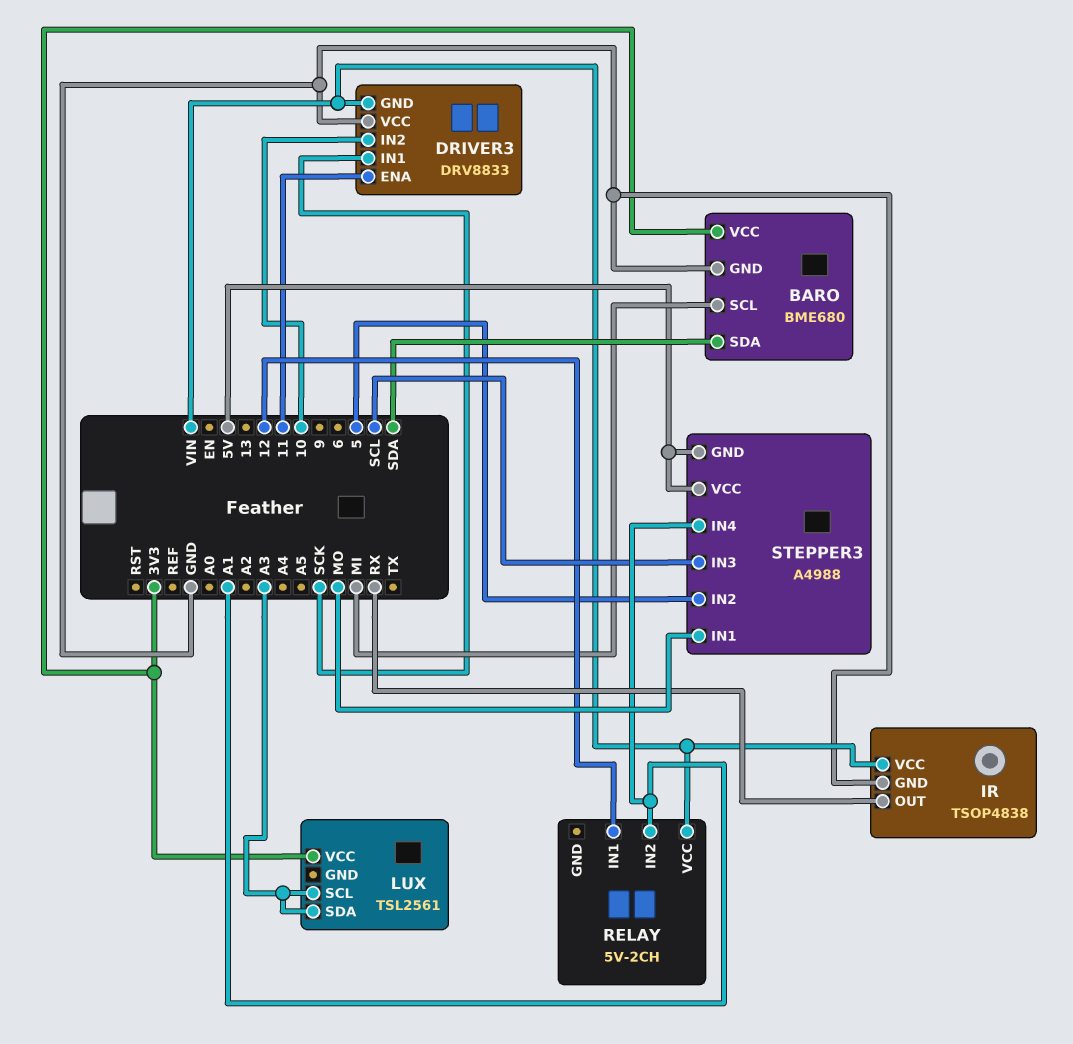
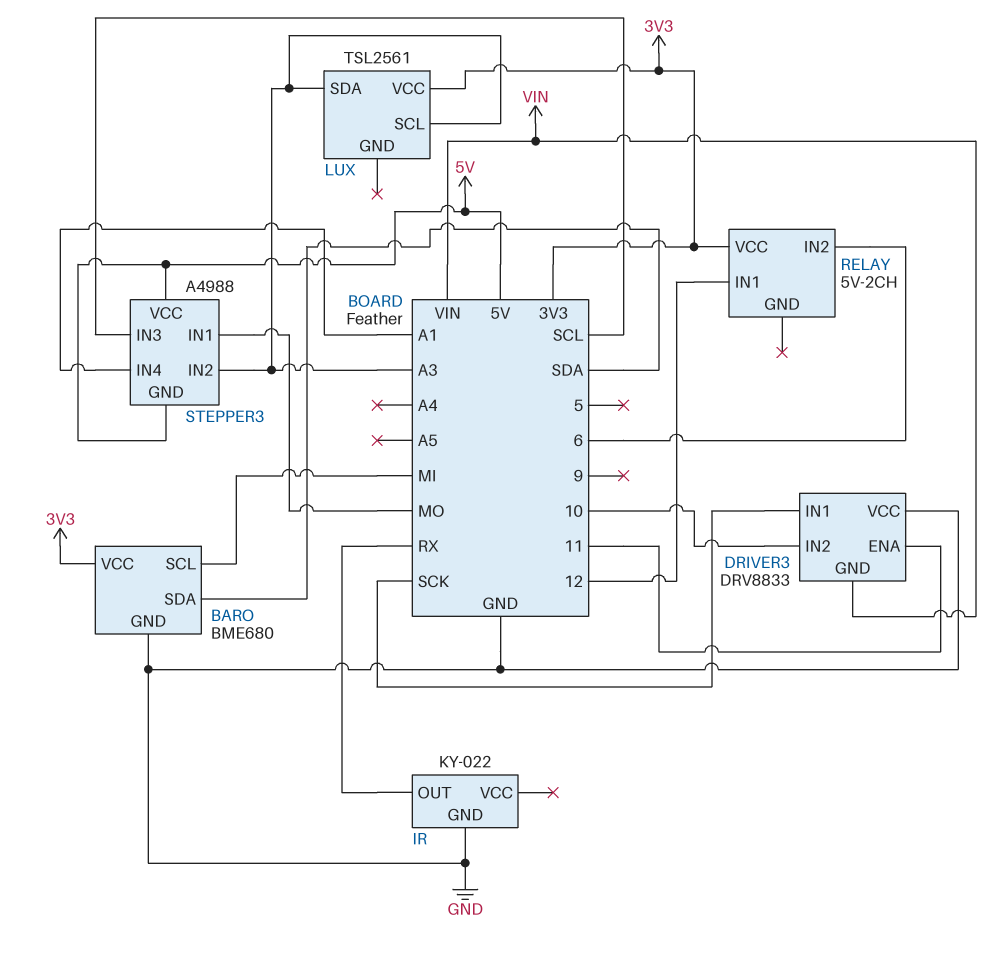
IR: TSOP4838 -> KY-022
IR pin VCC: VIN -> none
RELAY pin IN2: A1 -> 6
RELAY pin VCC: VIN -> 3V3
STEPPER3 pin IN2: 5 -> A3

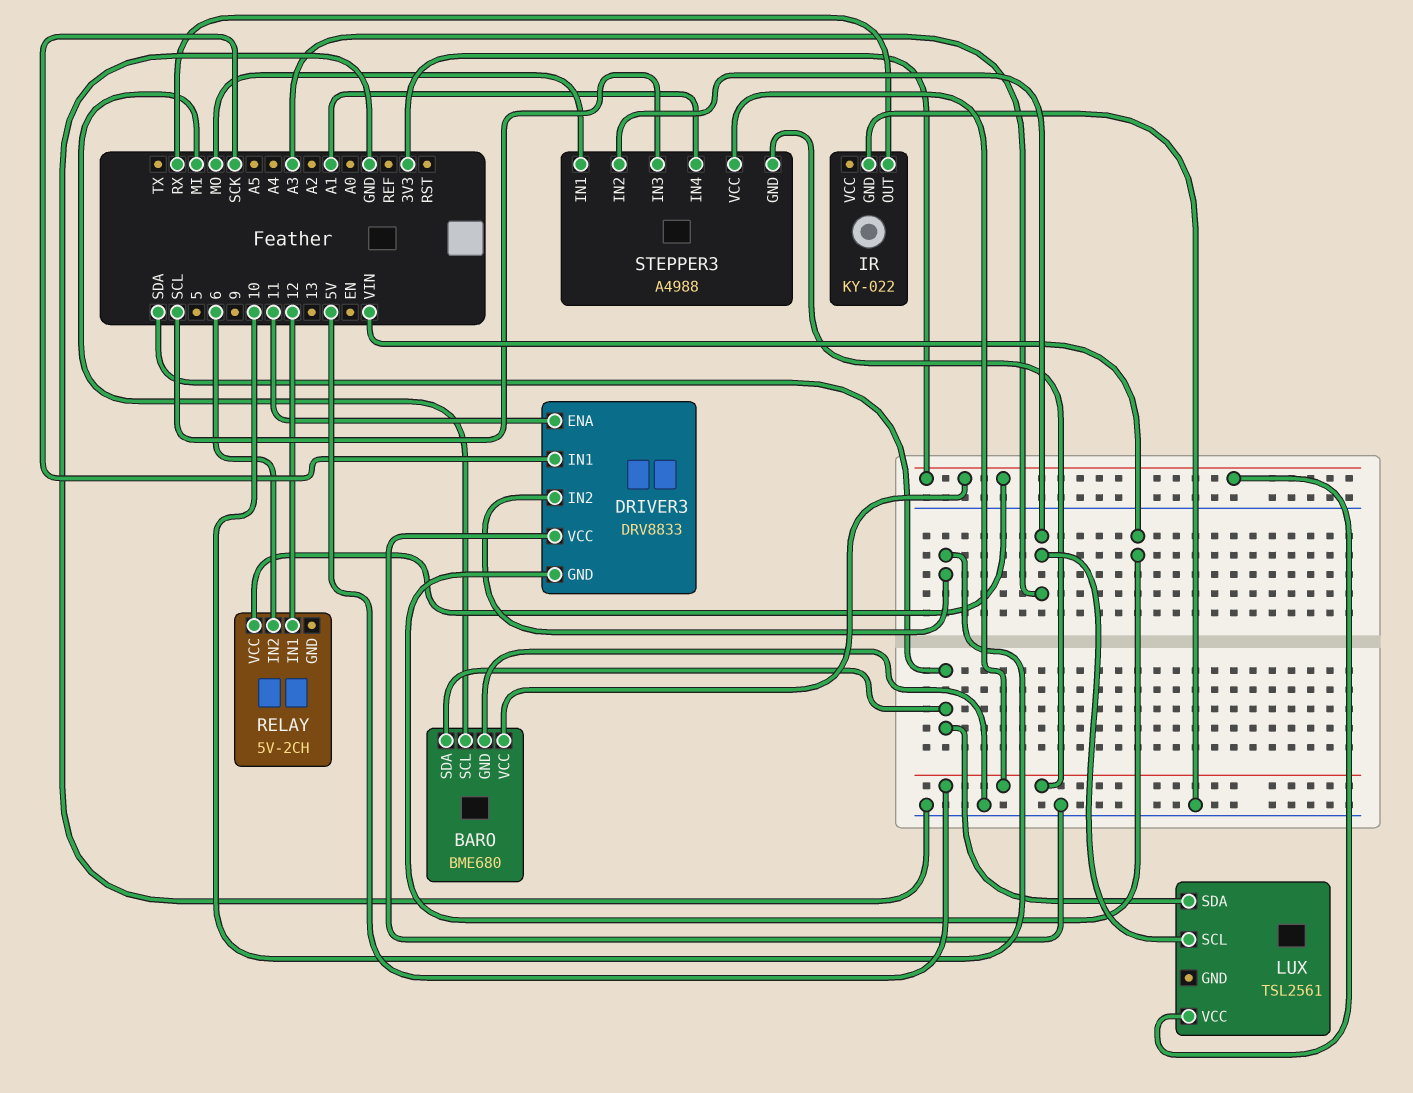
LUX pin SDA: A3 -> SDA

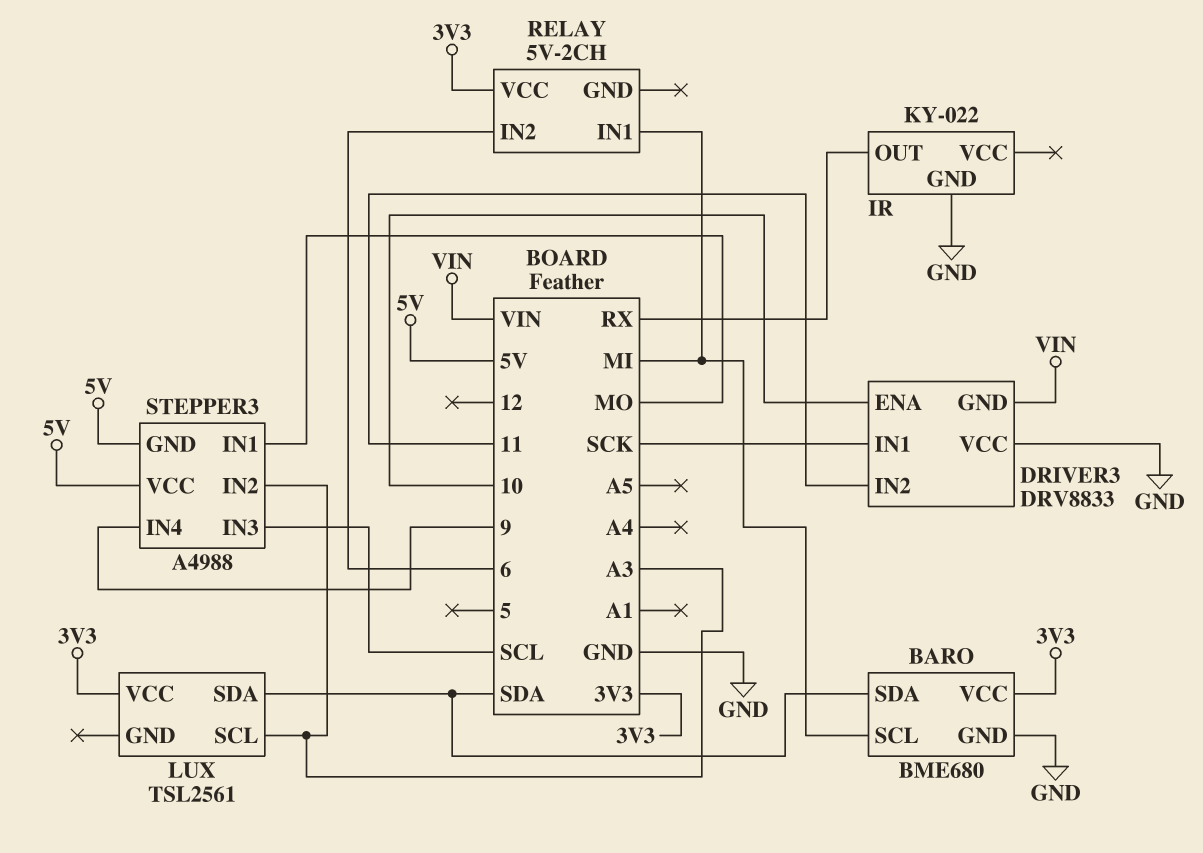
DRIVER3 pin ENA: 11 -> 10
DRIVER3 pin IN2: 10 -> 11
RELAY pin IN1: 12 -> MI
STEPPER3 pin IN4: A1 -> 9

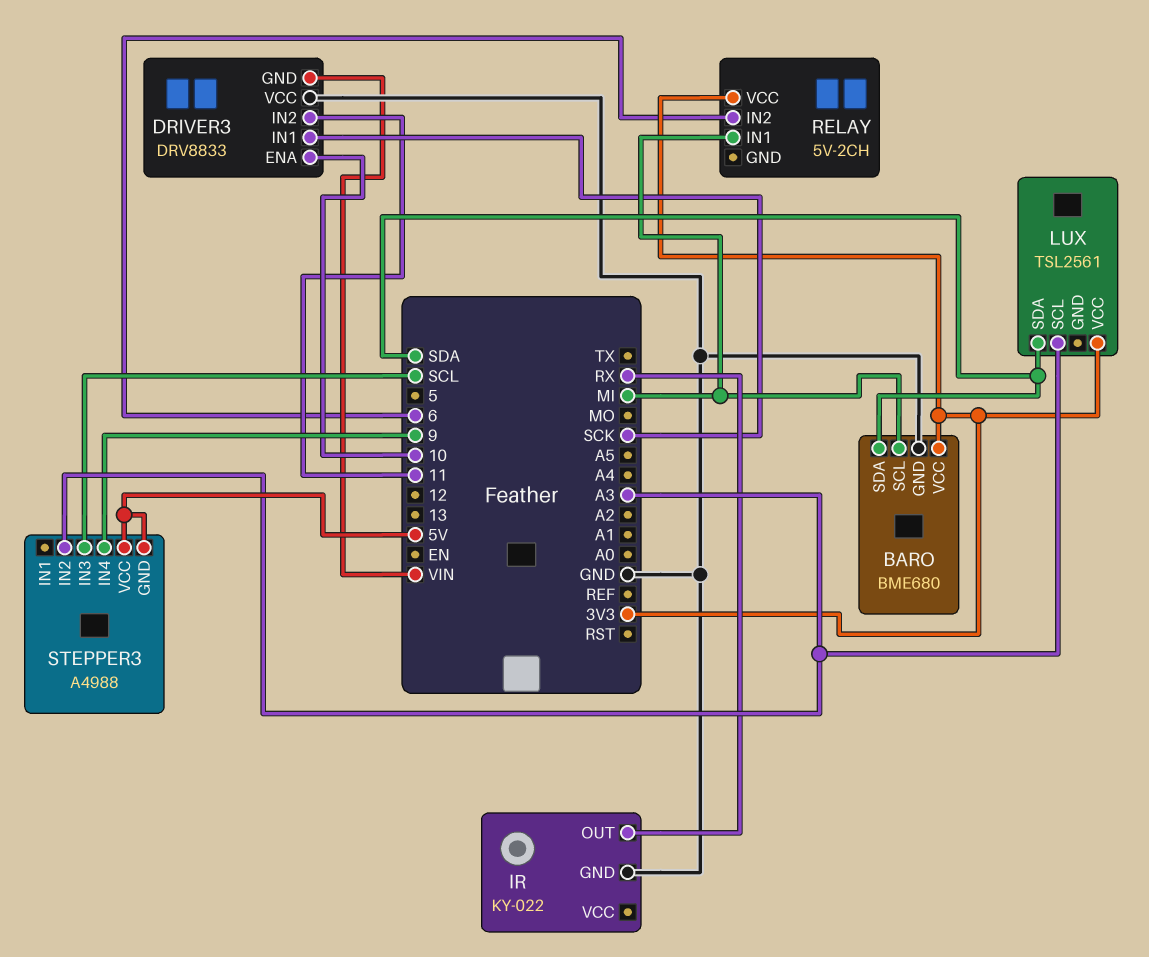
STEPPER3 pin IN1: MO -> none

